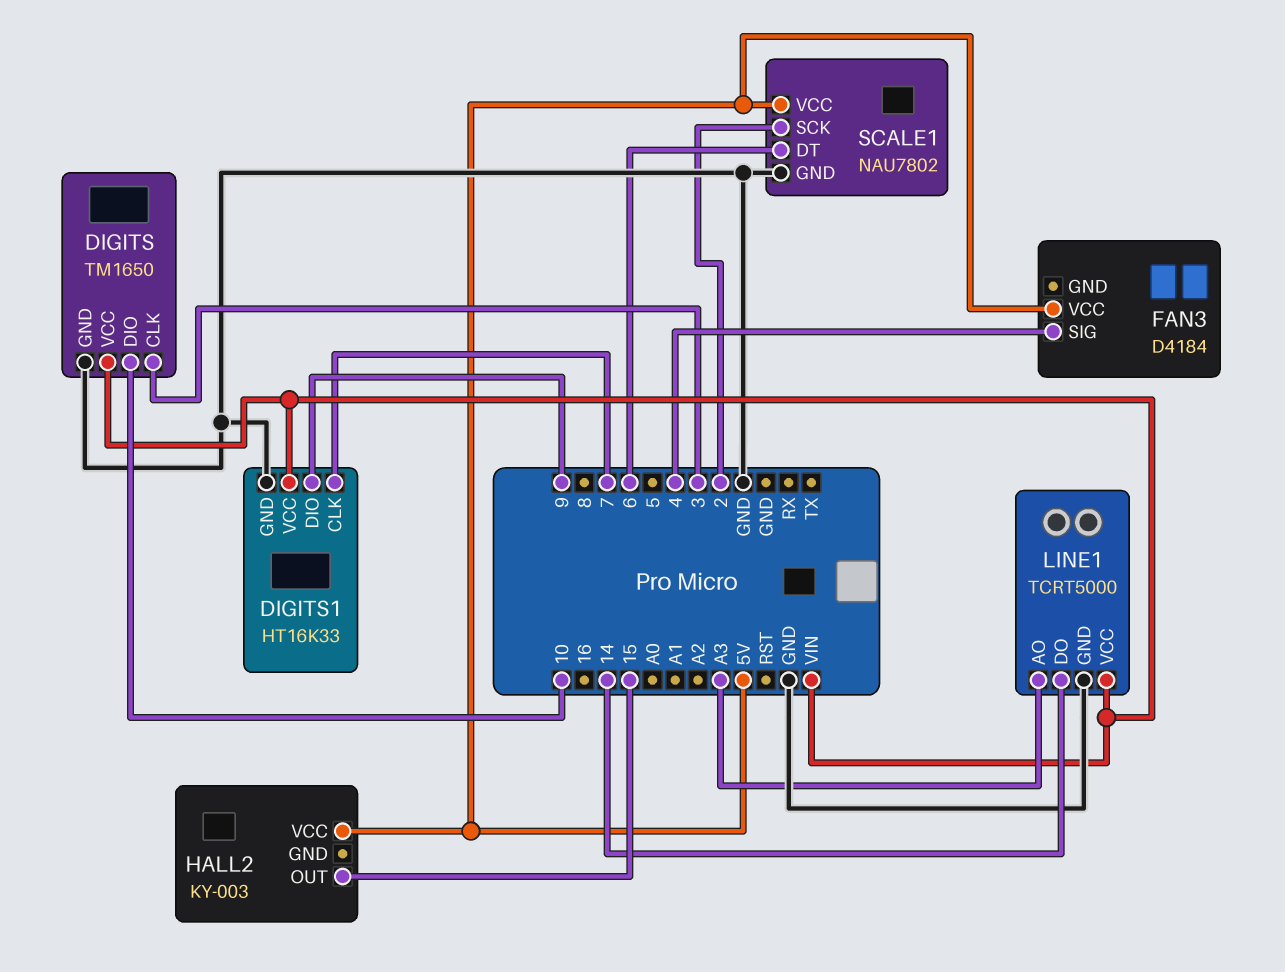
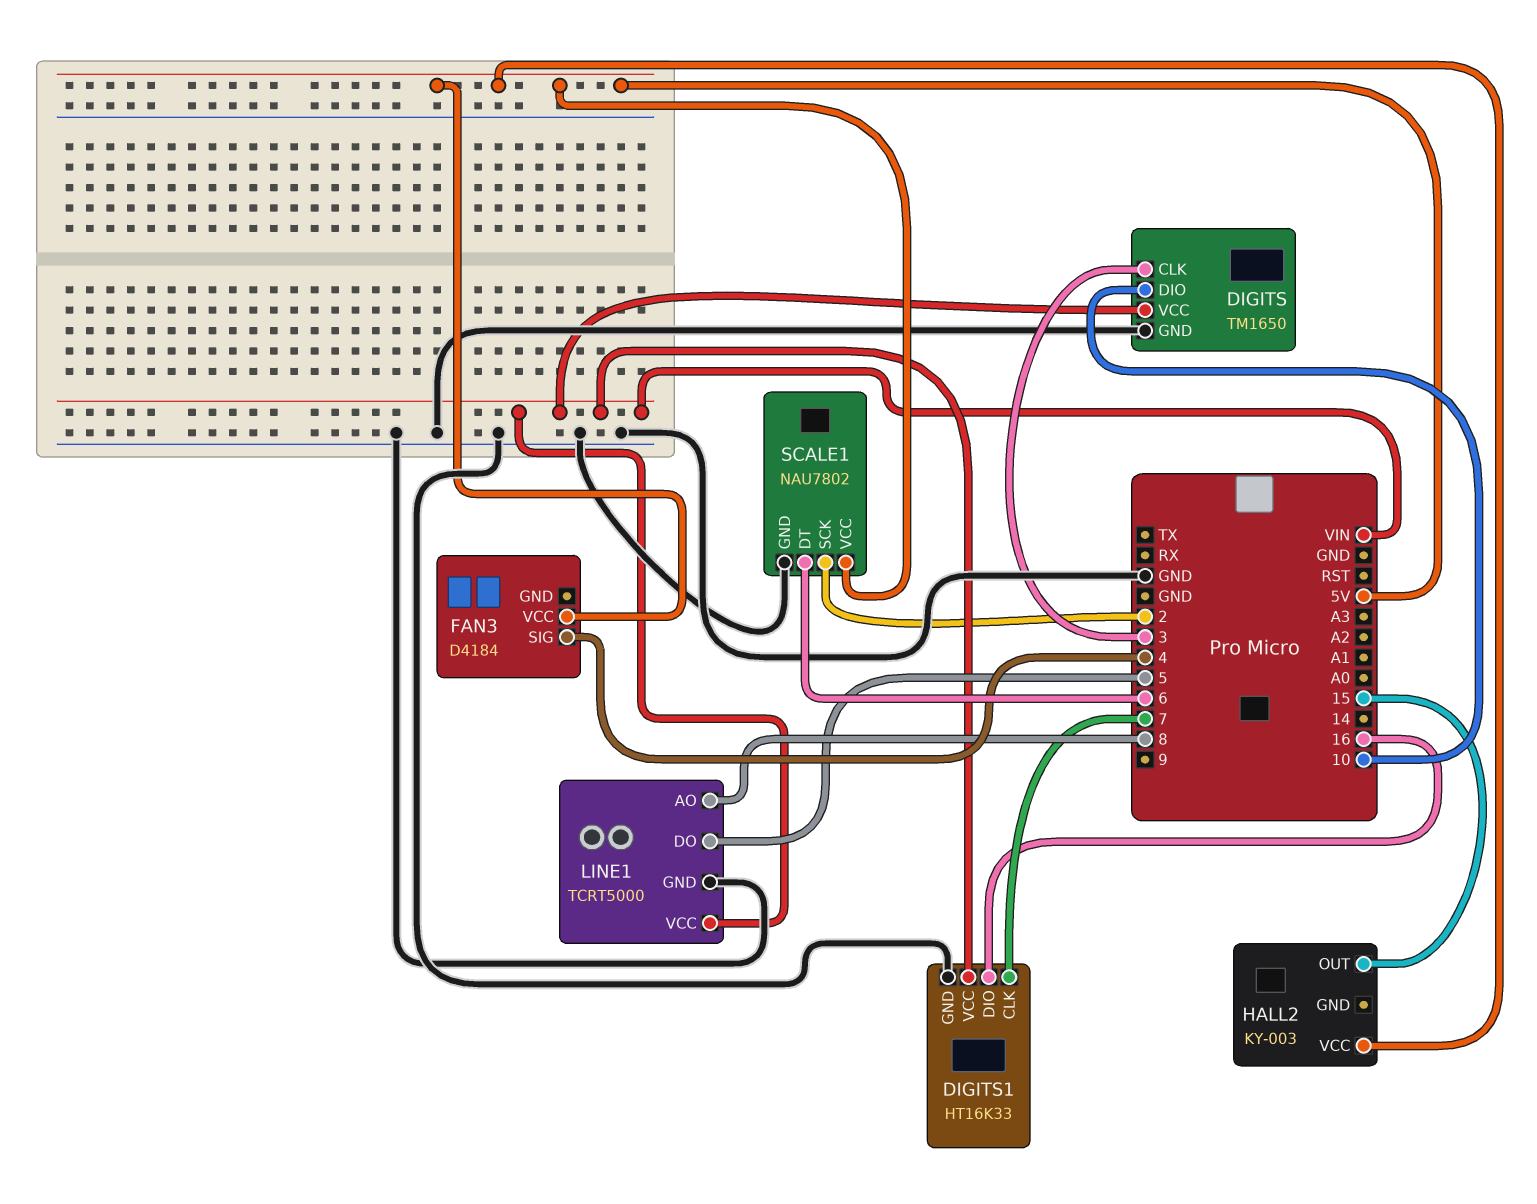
DIGITS1 pin DIO: 9 -> 16
LINE1 pin AO: A3 -> 8
LINE1 pin DO: 14 -> 5

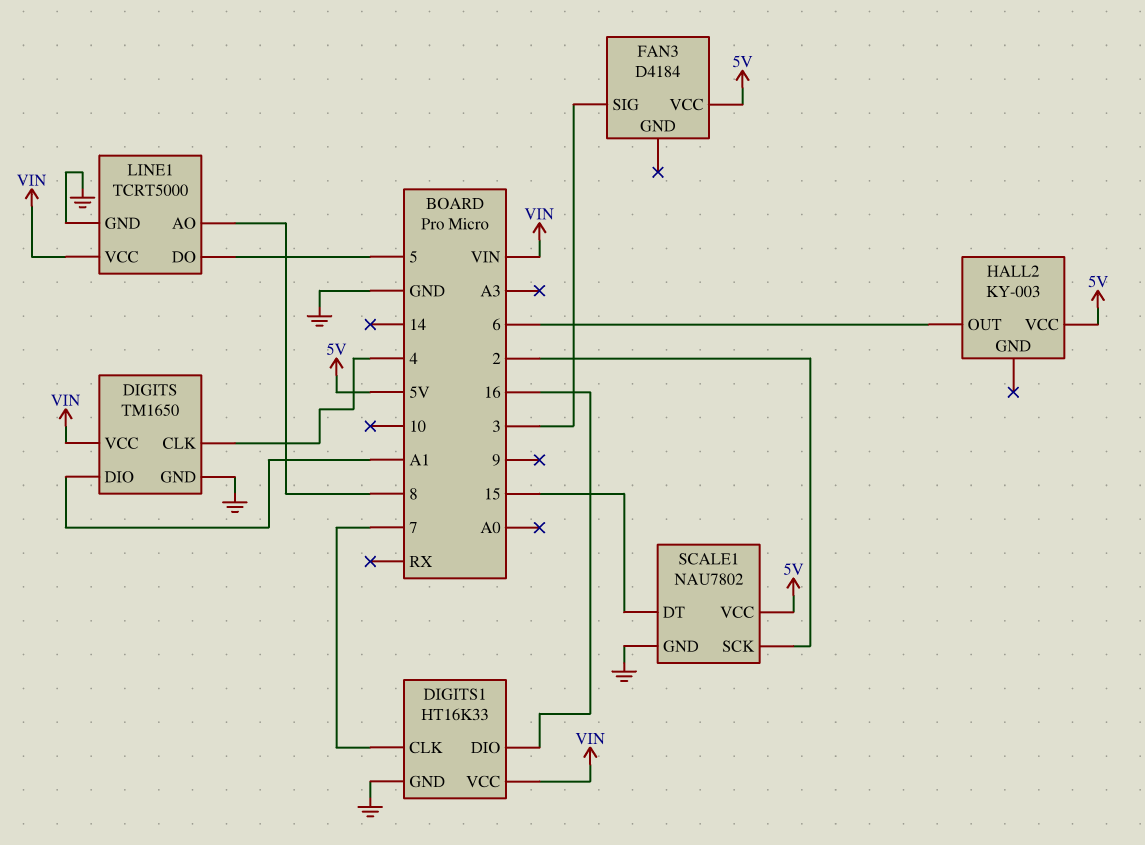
DIGITS pin CLK: 3 -> 4
DIGITS pin DIO: 10 -> A1
FAN3 pin SIG: 4 -> 3
HALL2 pin OUT: 15 -> 6
SCALE1 pin DT: 6 -> 15

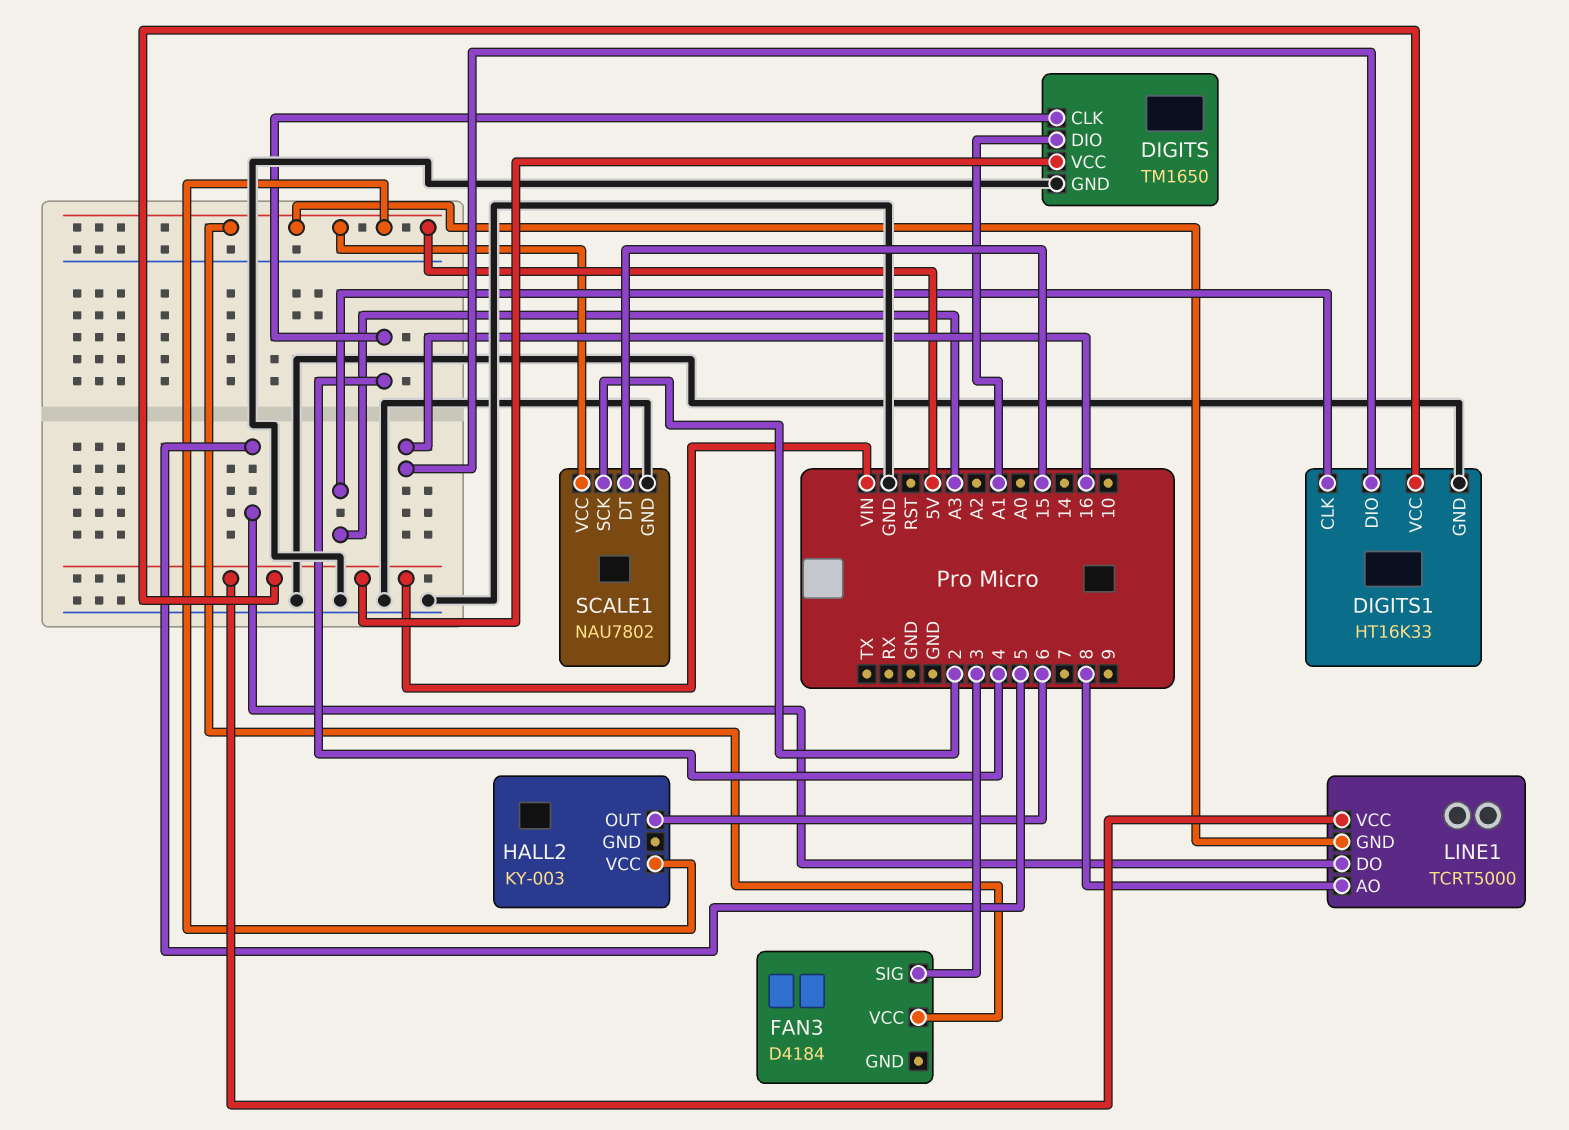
DIGITS1 pin CLK: 7 -> A3
LINE1 pin GND: GND -> 5V

